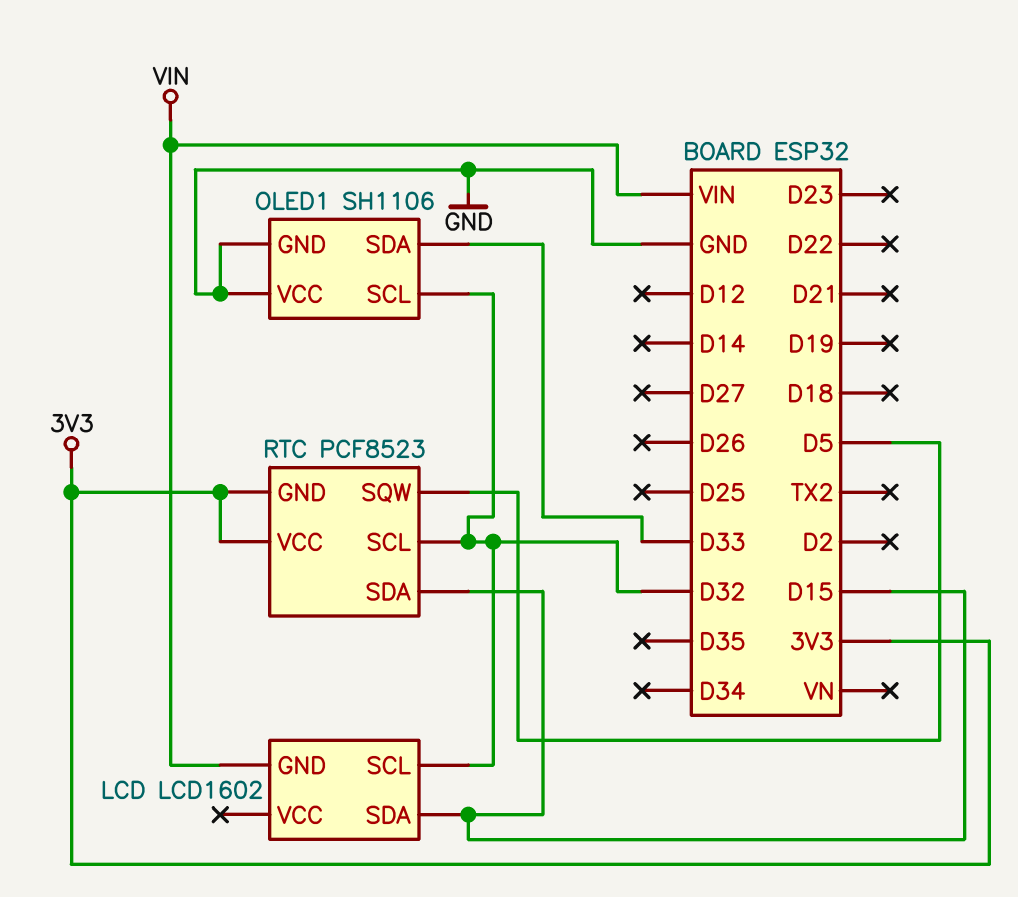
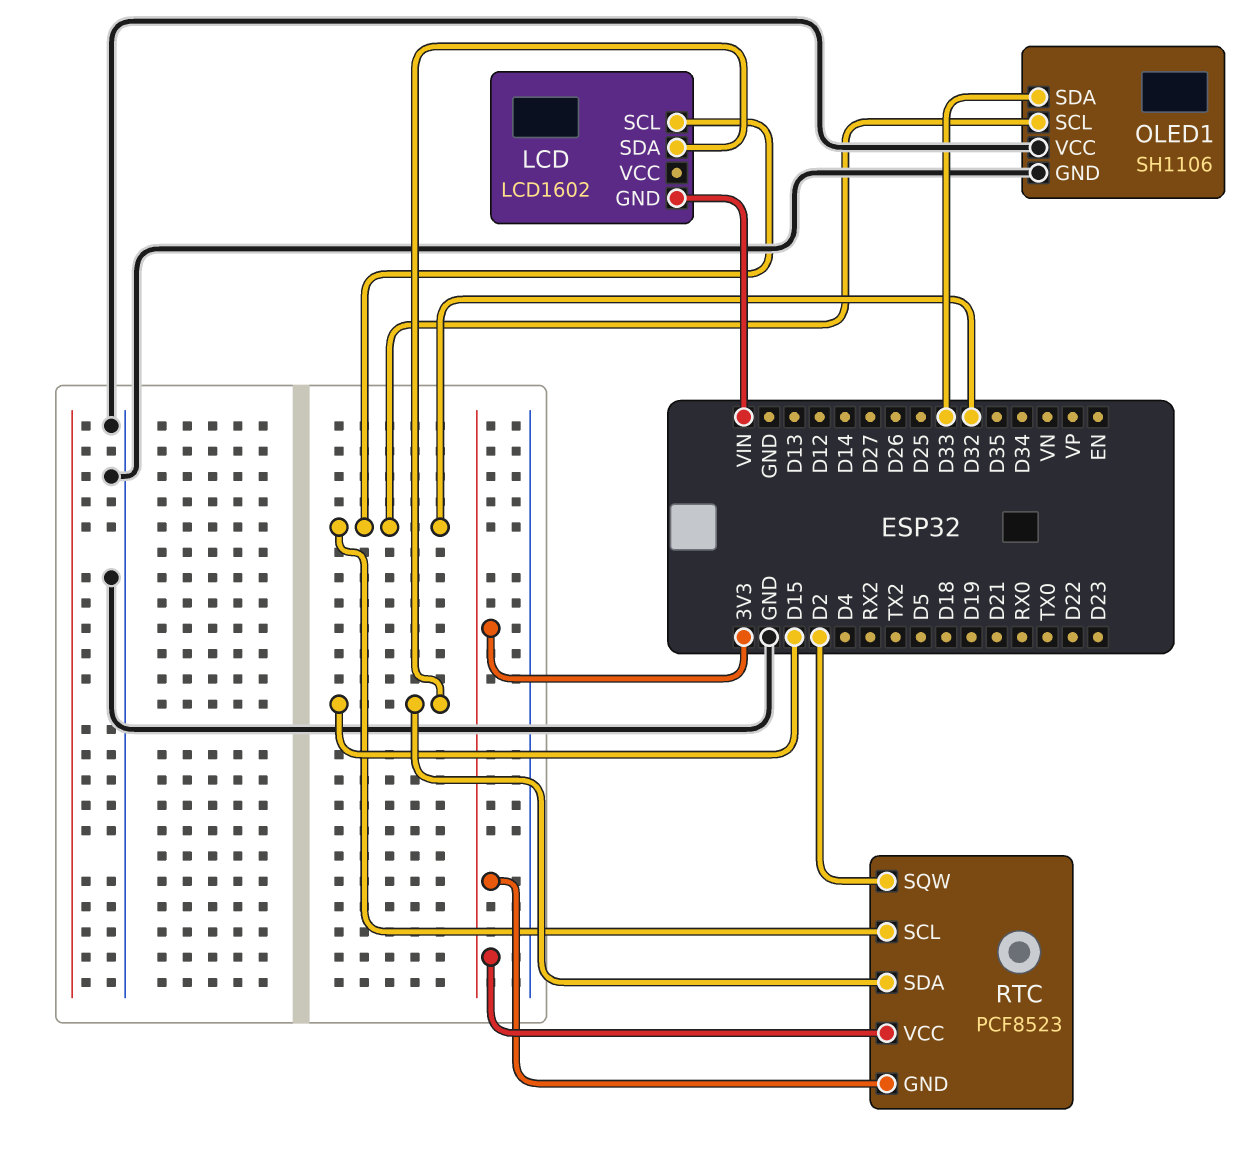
RTC pin SQW: D5 -> D2

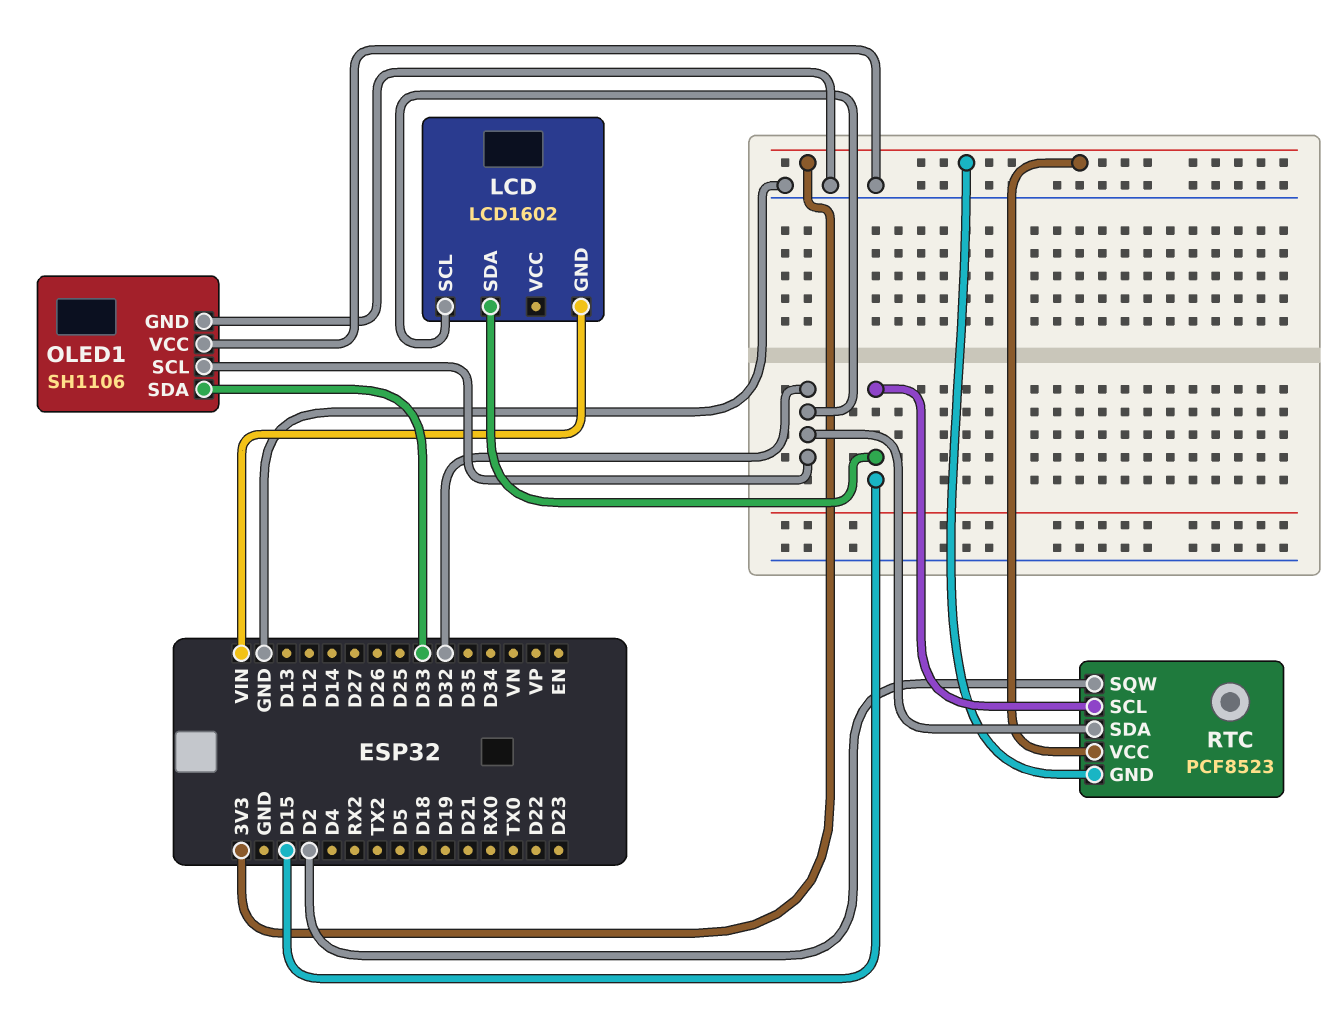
RTC pin SCL: D32 -> D15
RTC pin SDA: D15 -> D32

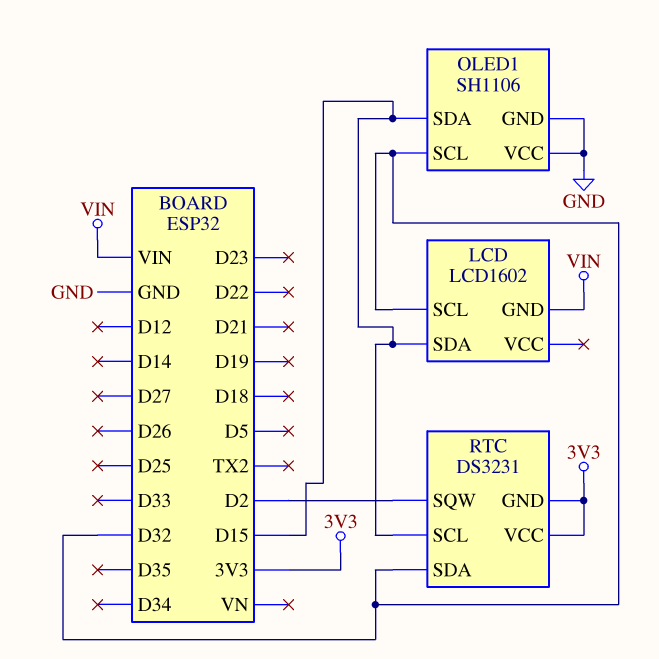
OLED1 pin SDA: D33 -> D15
RTC: PCF8523 -> DS3231

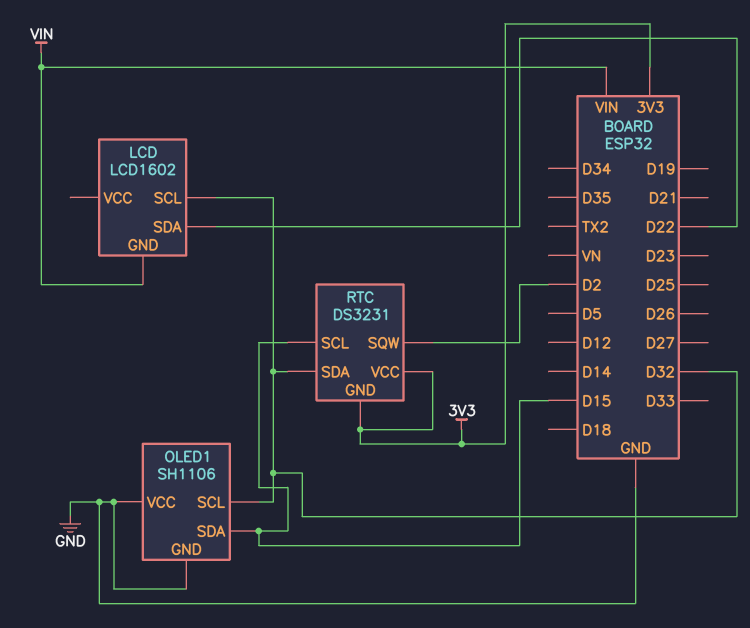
LCD pin SDA: D15 -> D22

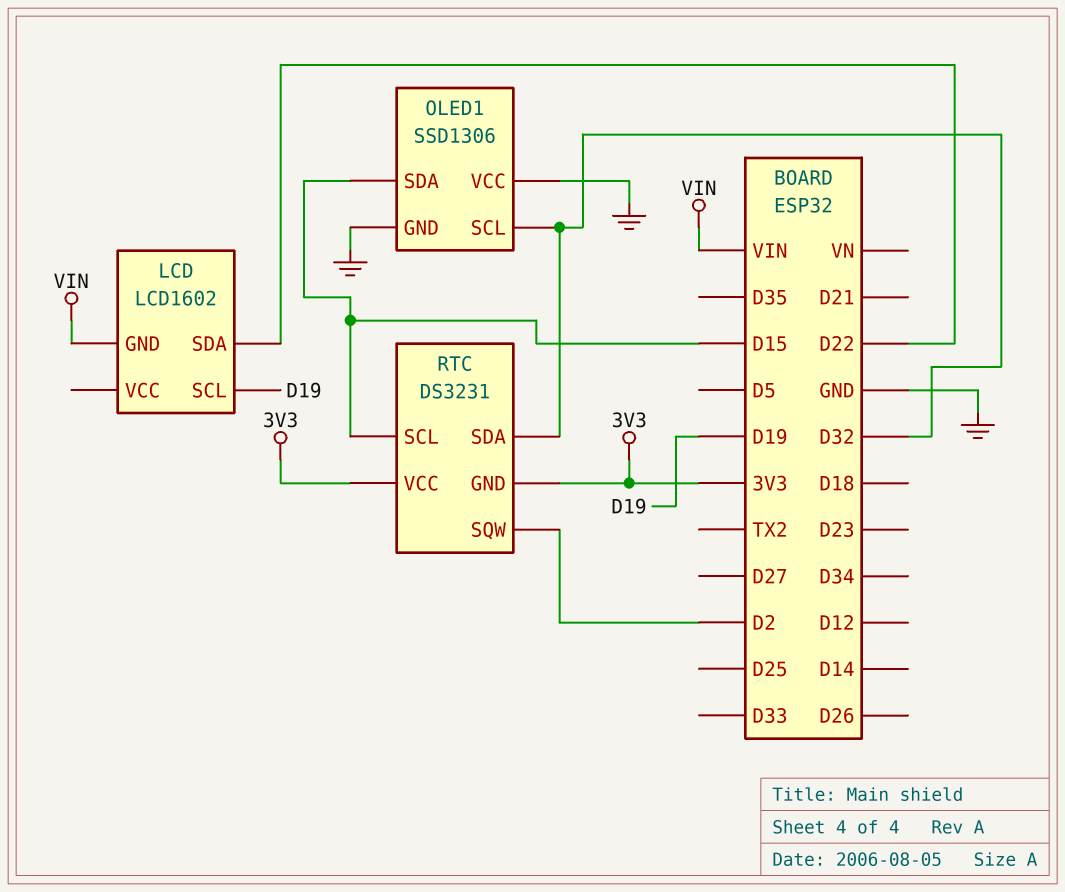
LCD pin SCL: D32 -> D19
OLED1: SH1106 -> SSD1306

